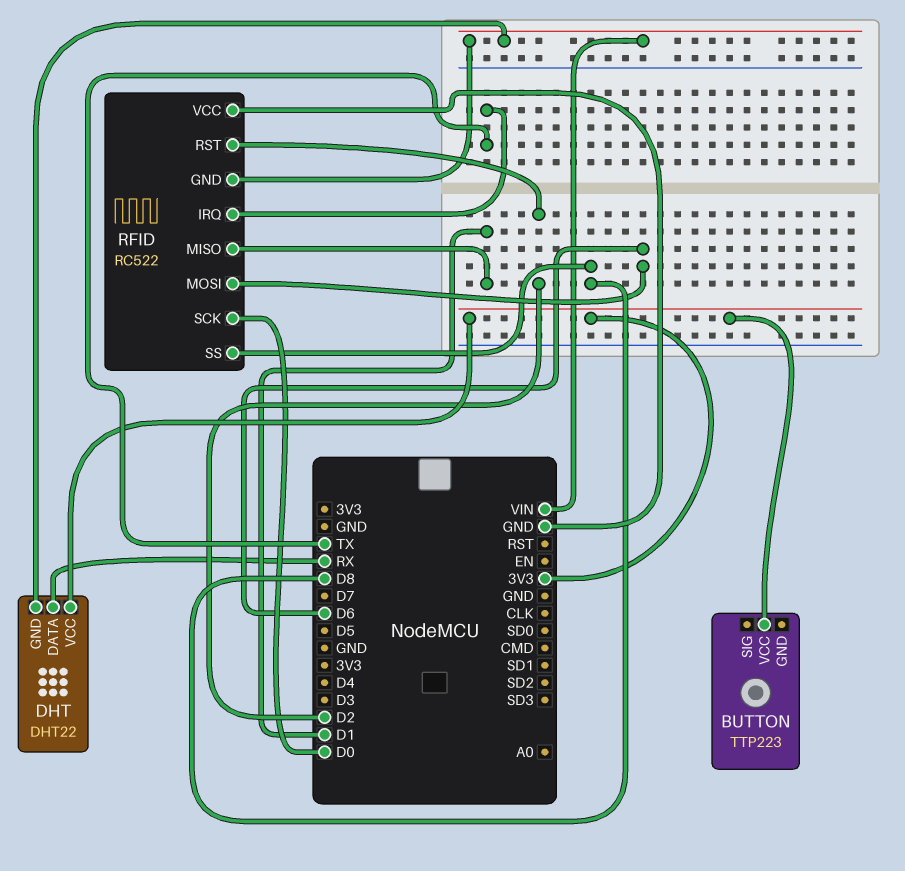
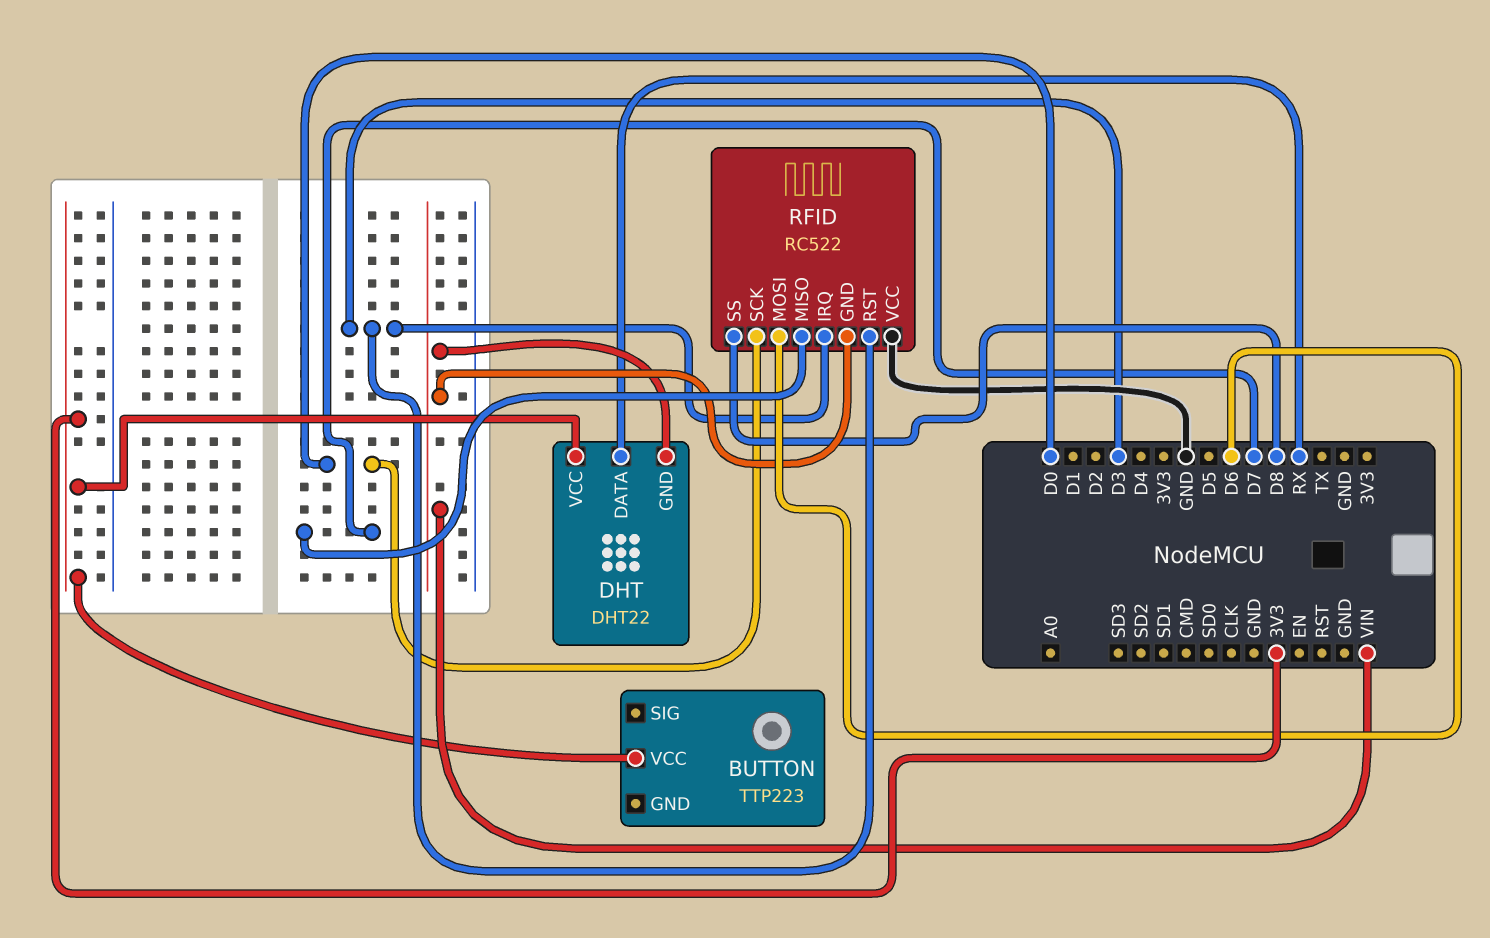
RFID pin IRQ: TX -> D3
RFID pin MISO: D1 -> D7
RFID pin RST: D2 -> D3

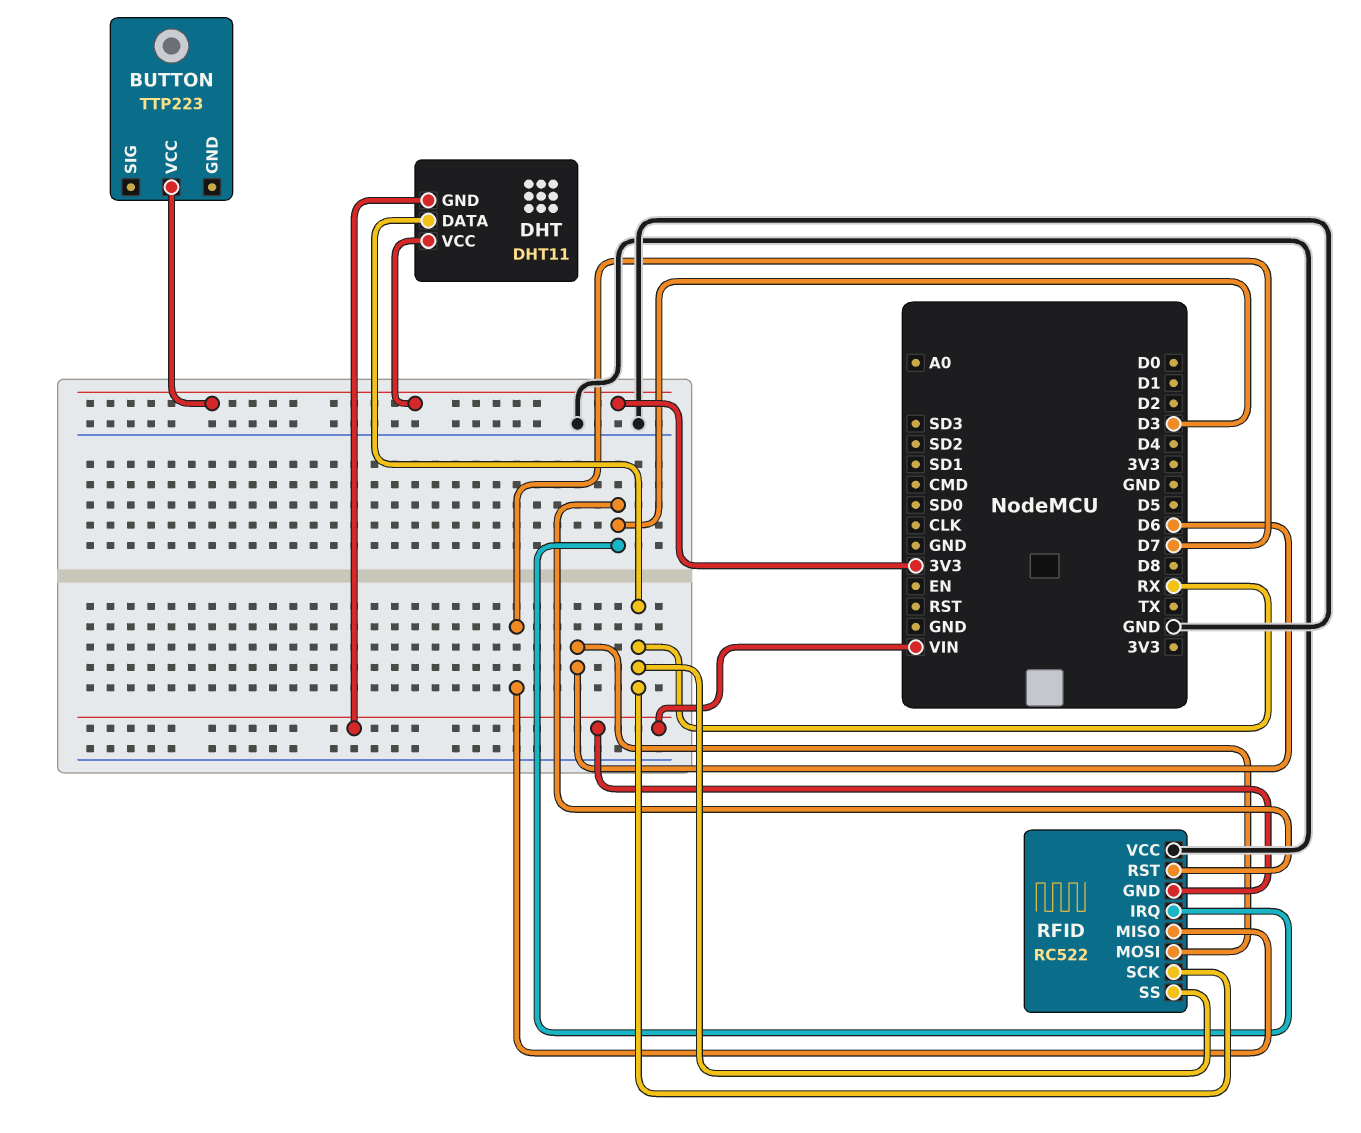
DHT: DHT22 -> DHT11
RFID pin SCK: D0 -> RX
RFID pin SS: D8 -> RX

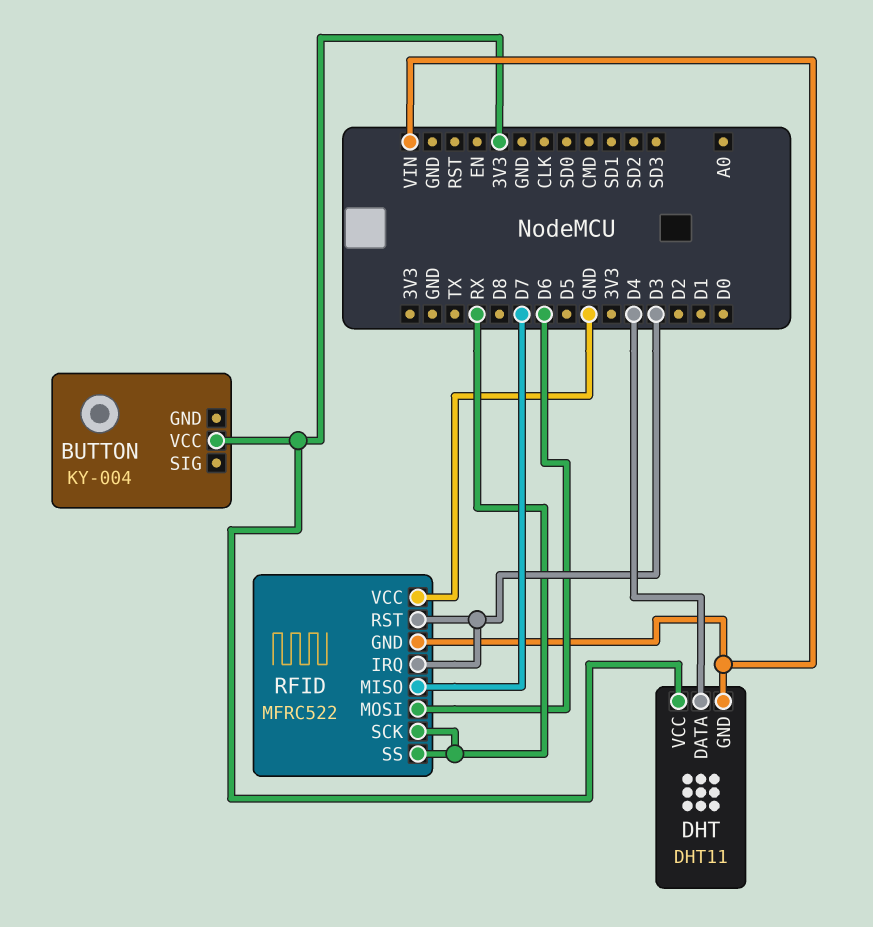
BUTTON: TTP223 -> KY-004
DHT pin DATA: RX -> D4
RFID: RC522 -> MFRC522

